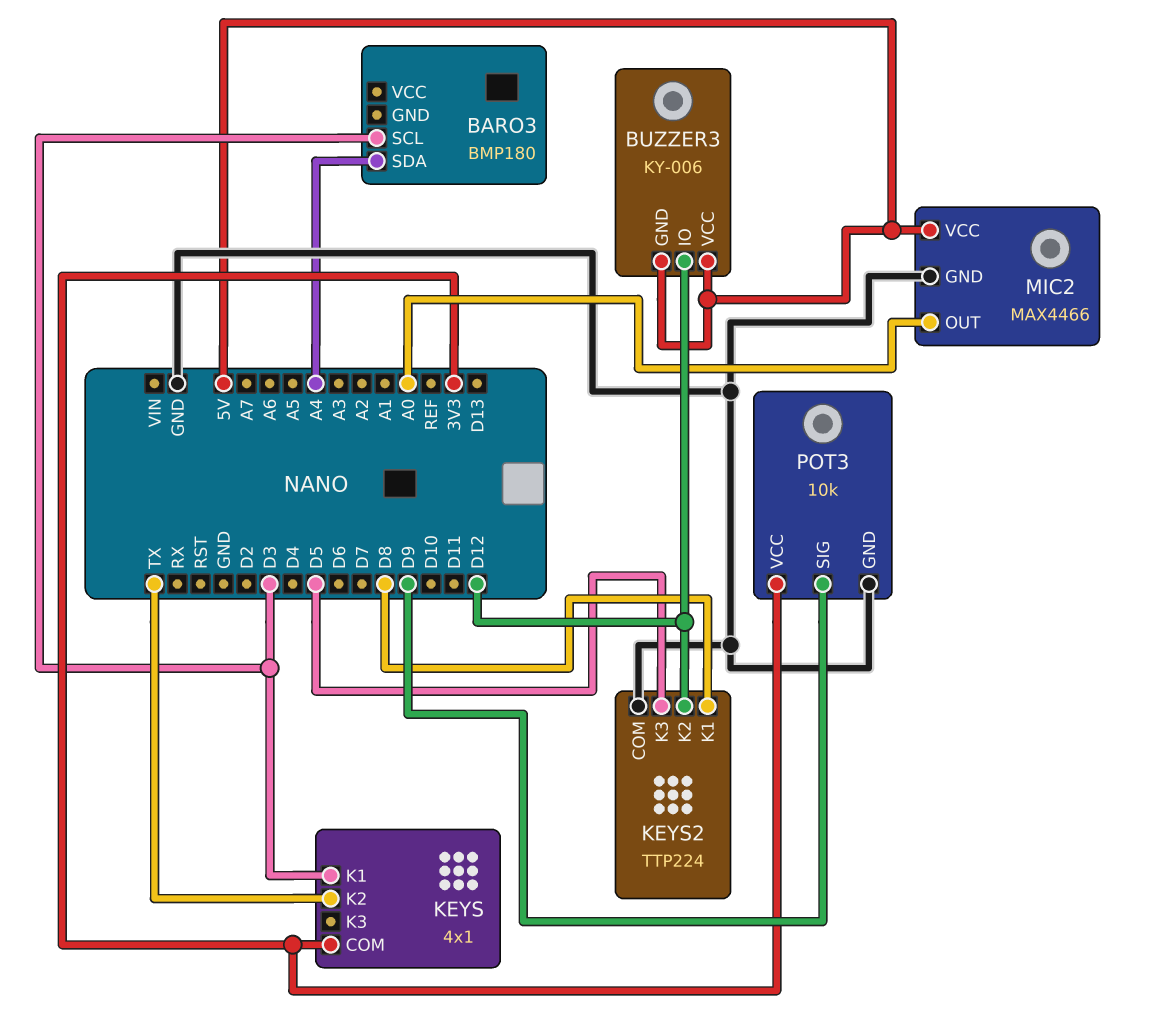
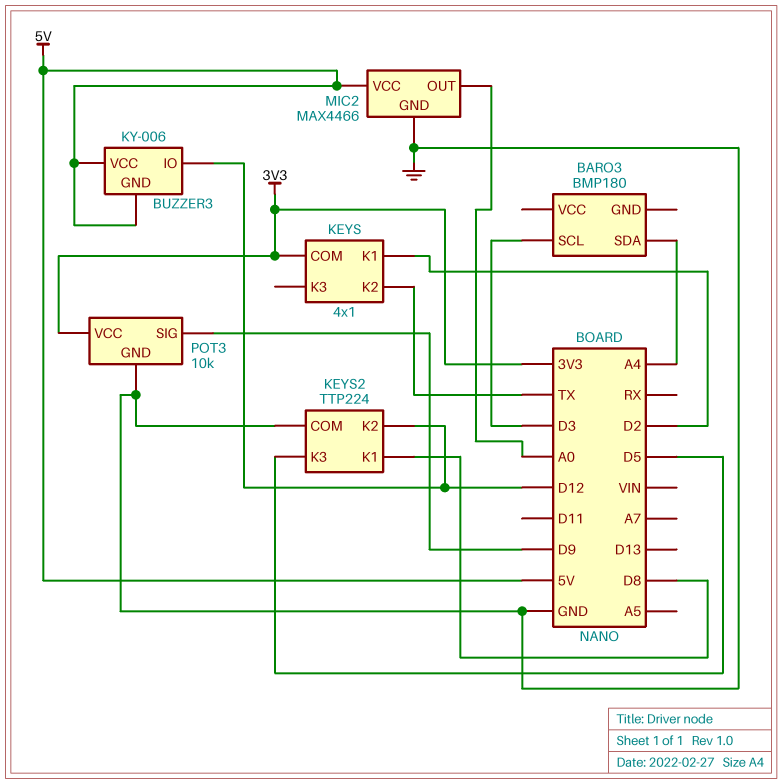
KEYS pin K1: D3 -> D2

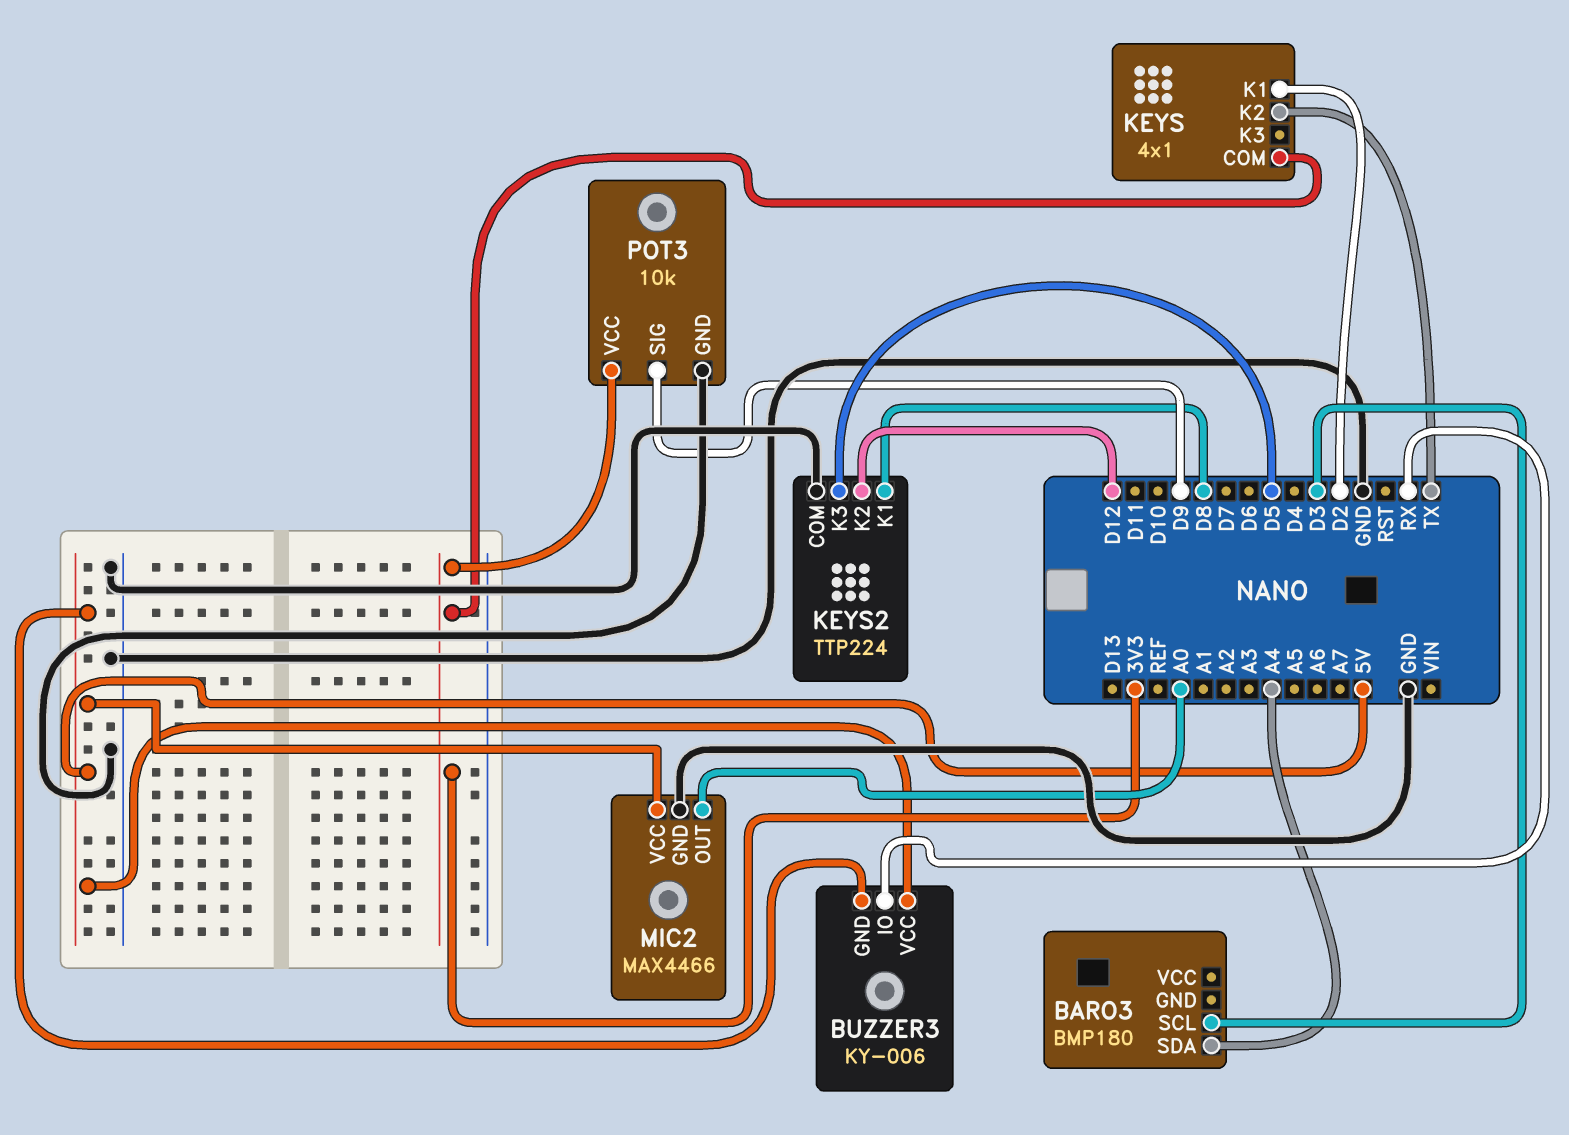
BUZZER3 pin IO: D12 -> RX

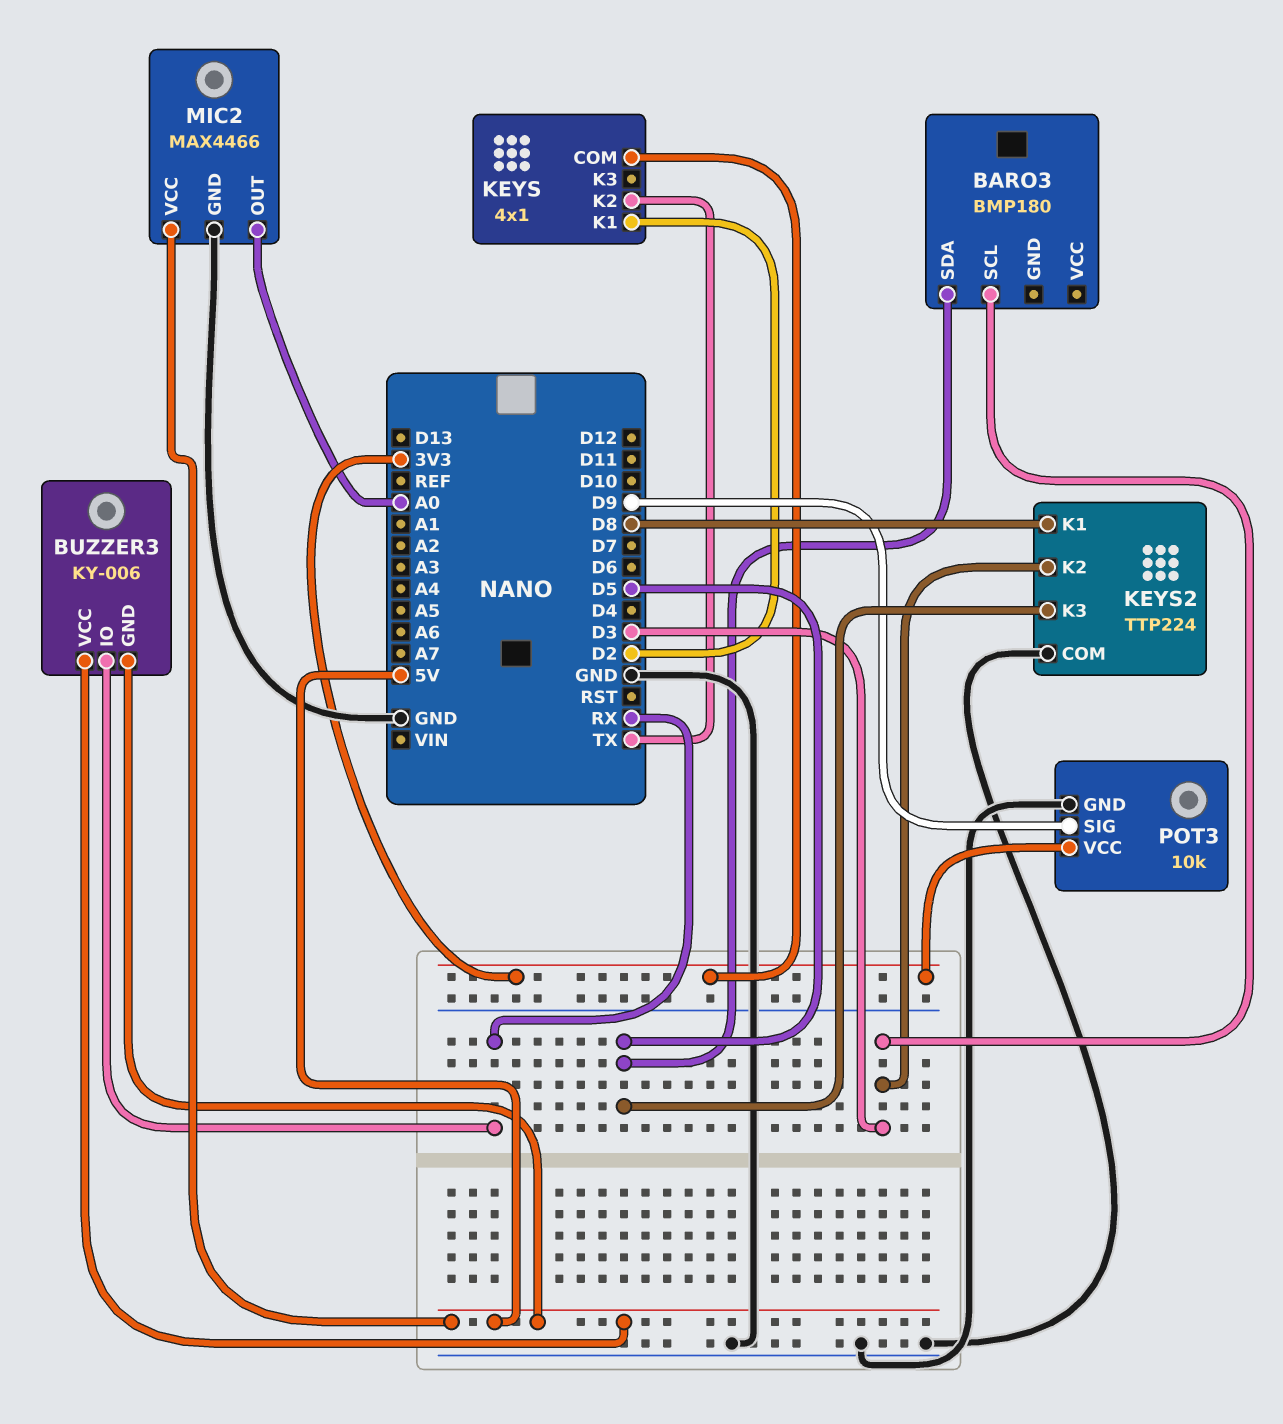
BARO3 pin SDA: A4 -> D5
KEYS2 pin K2: D12 -> D3

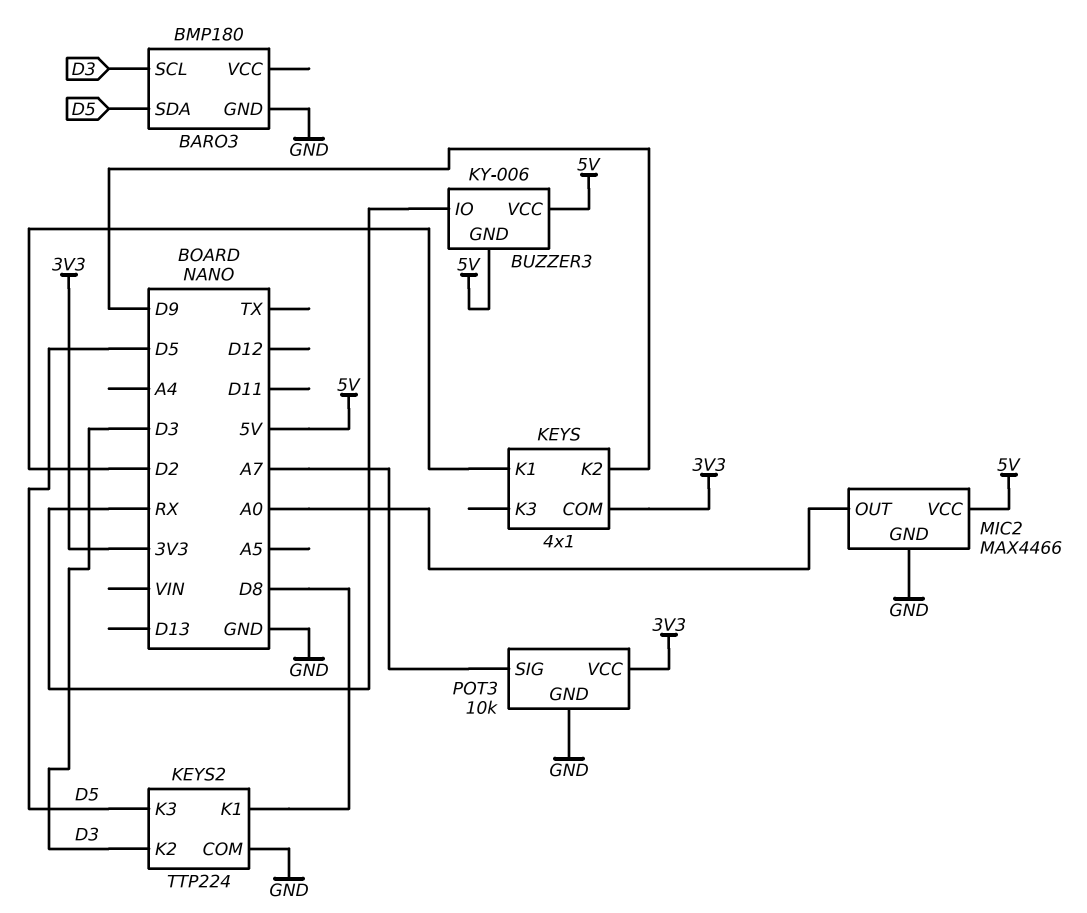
BARO3 pin GND: none -> GND
KEYS pin K2: TX -> D9
POT3 pin SIG: D9 -> A7

